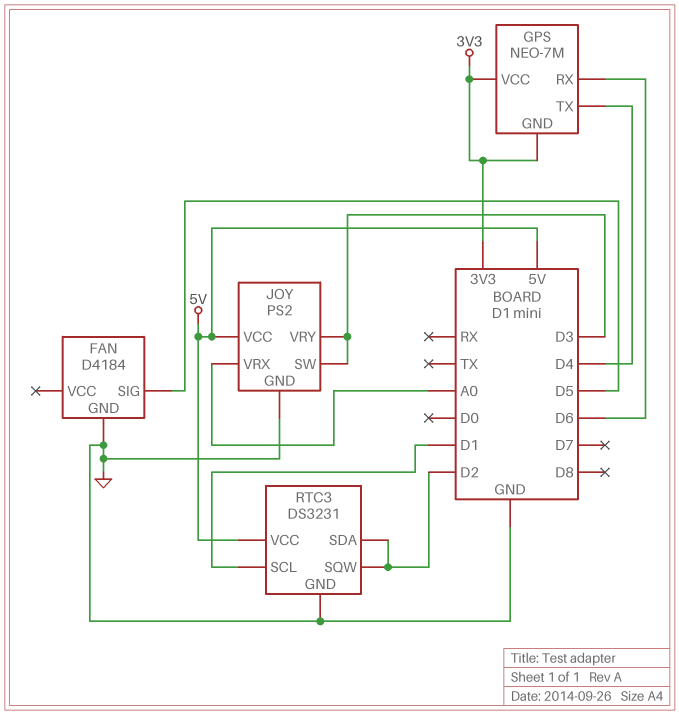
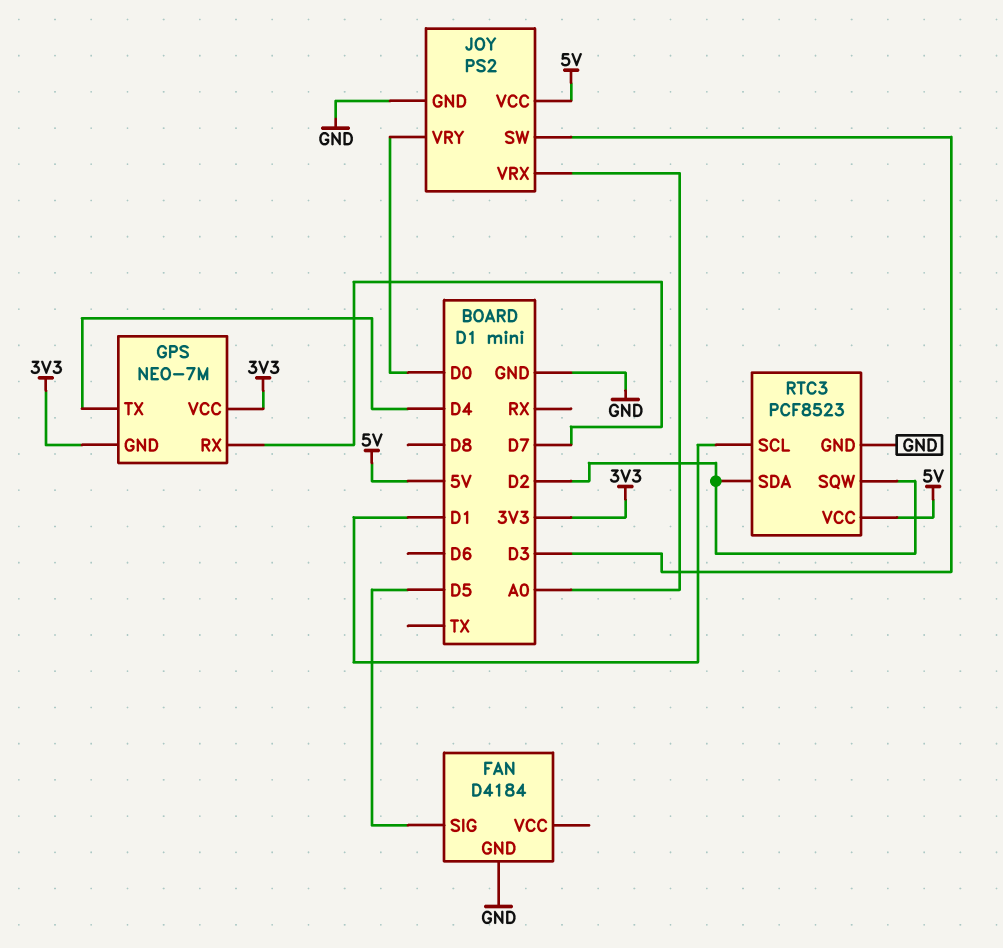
GPS pin RX: D6 -> D7
JOY pin VRY: D3 -> D0
RTC3: DS3231 -> PCF8523

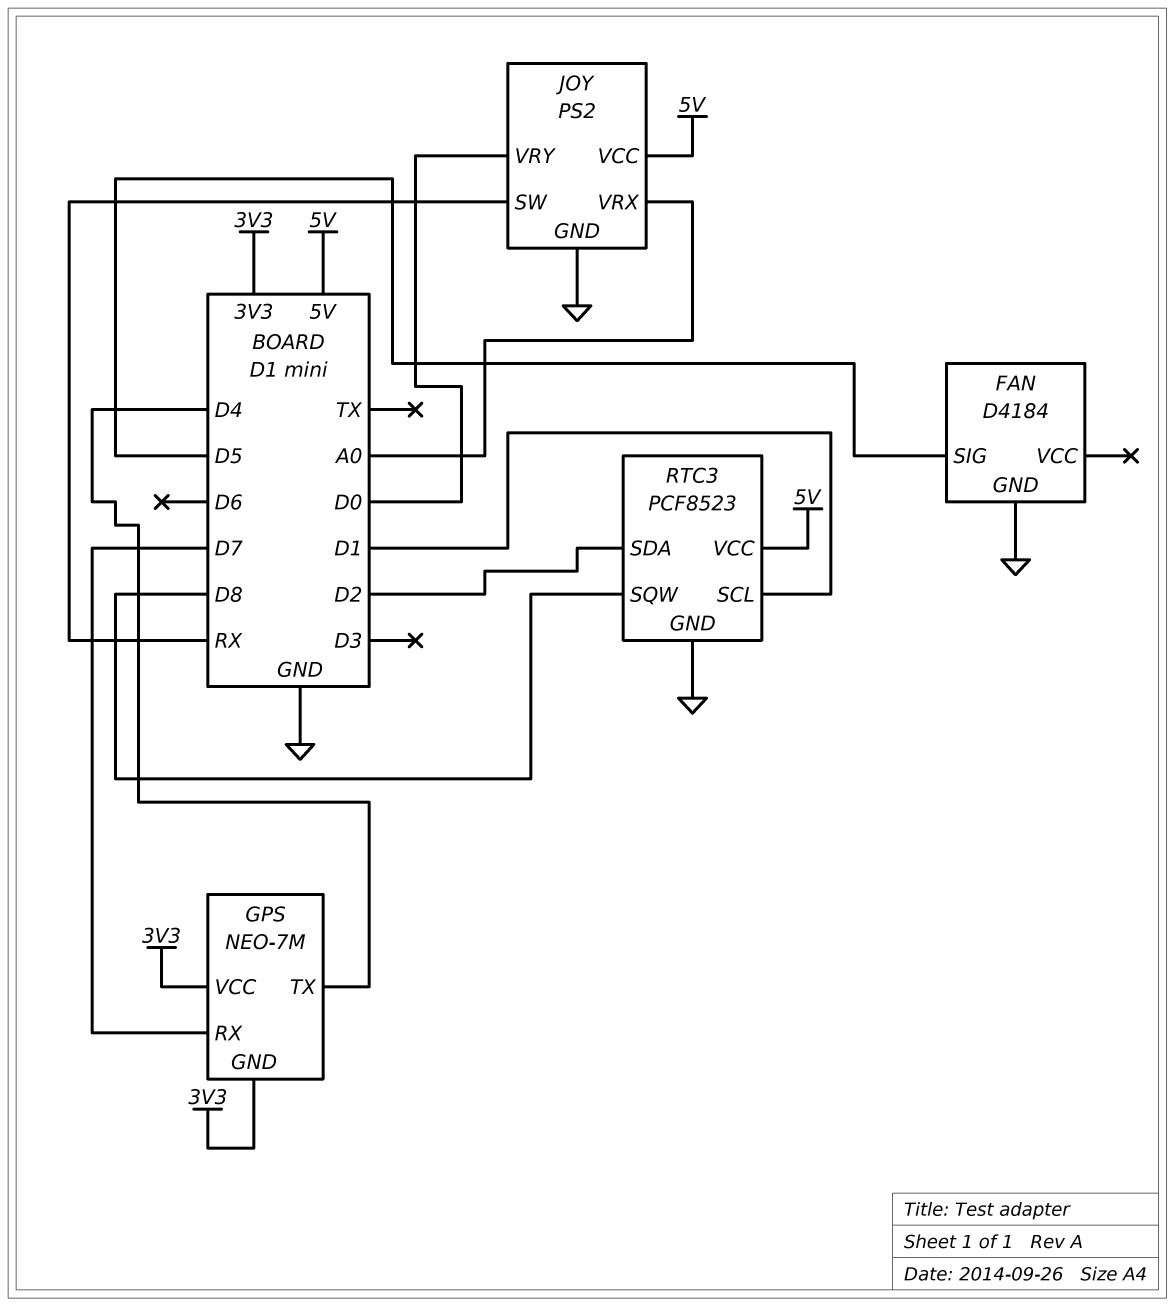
JOY pin SW: D3 -> RX
RTC3 pin SQW: D2 -> D8

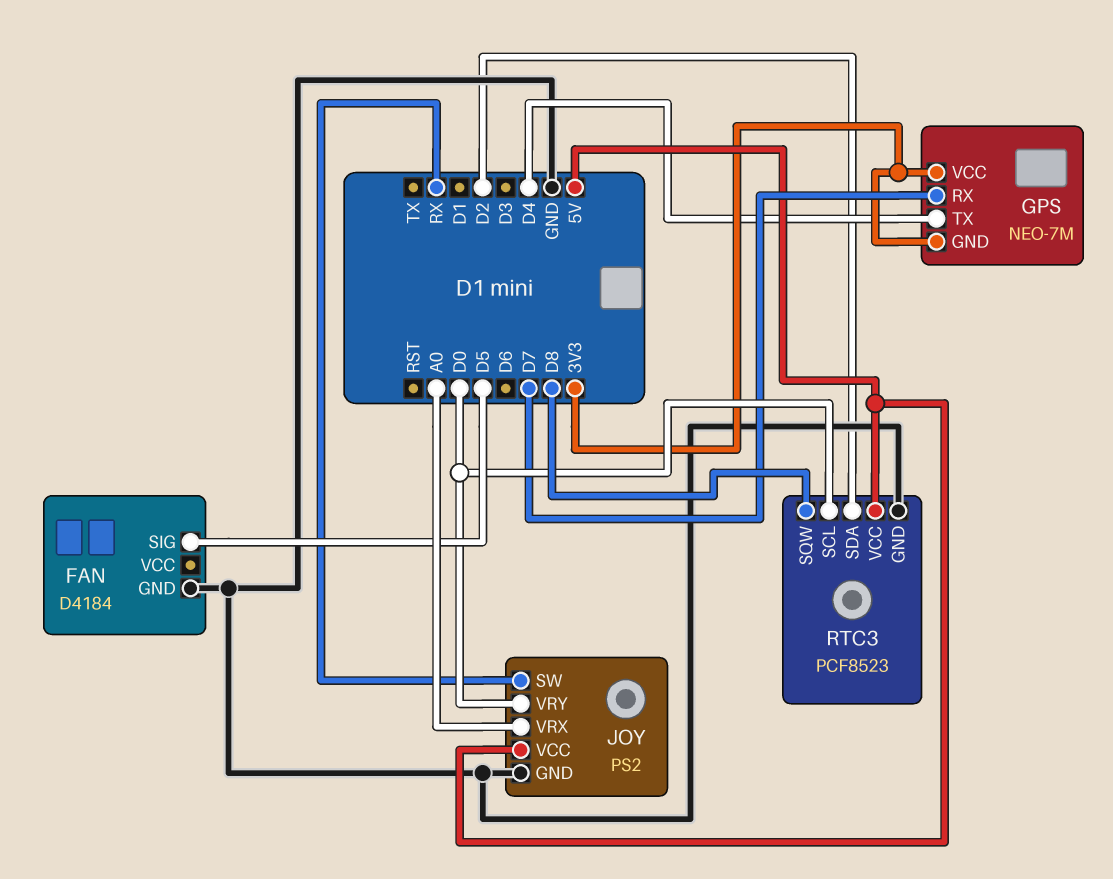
RTC3 pin SCL: D1 -> D0

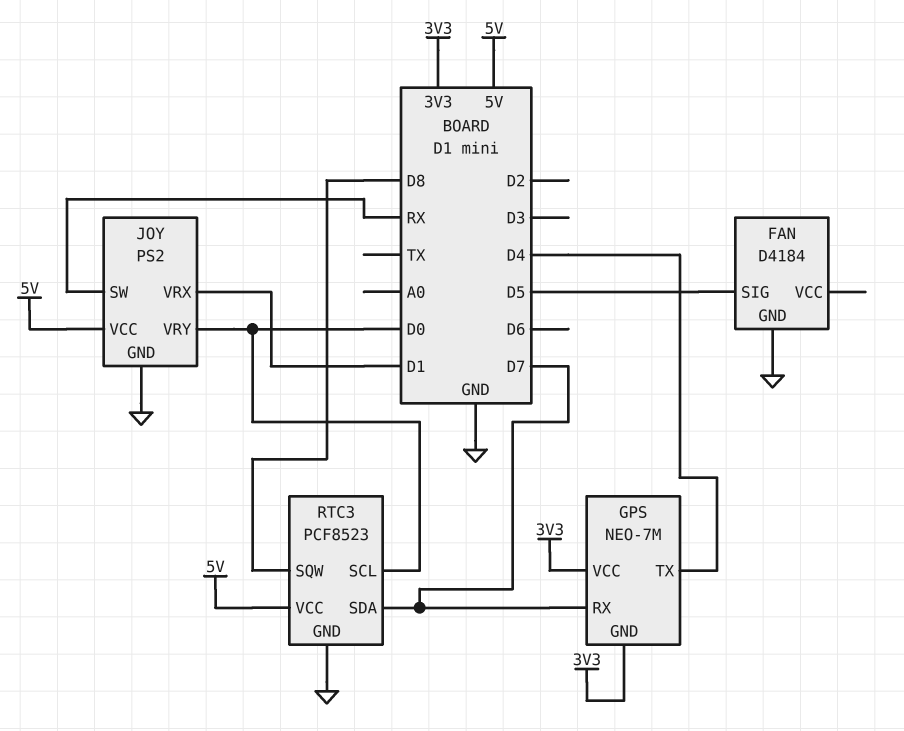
JOY pin VRX: A0 -> D1
RTC3 pin SDA: D2 -> D7

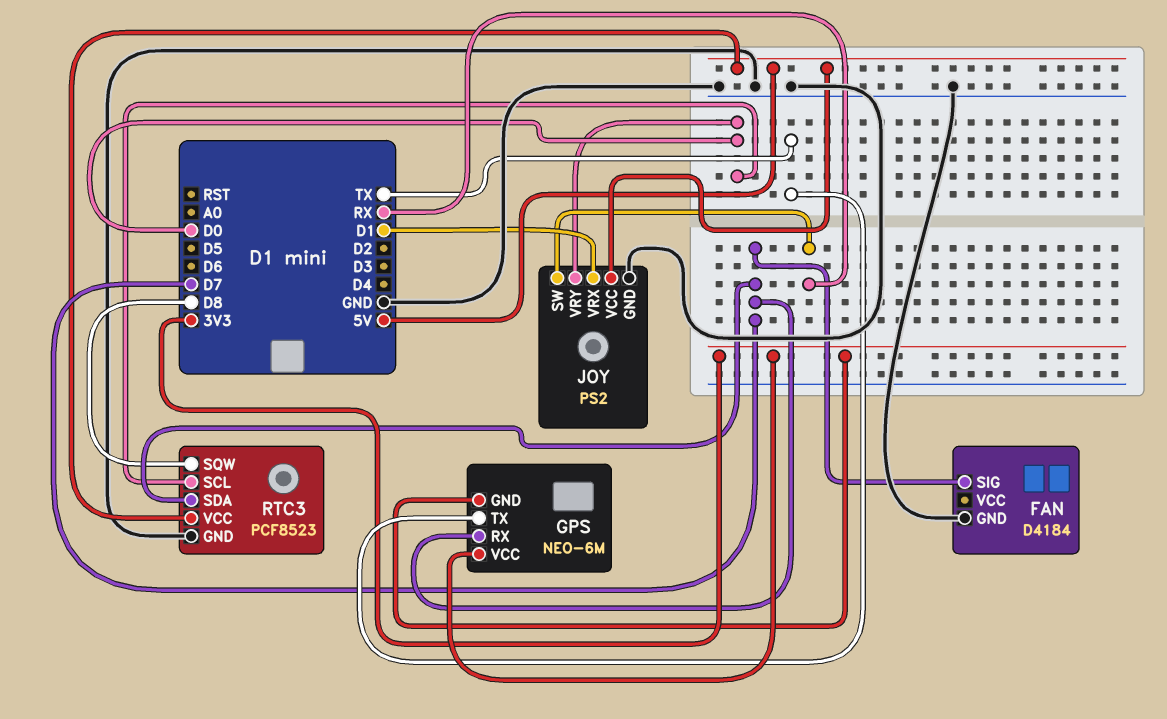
FAN pin SIG: D5 -> D7
GPS: NEO-7M -> NEO-6M
GPS pin TX: D4 -> TX

